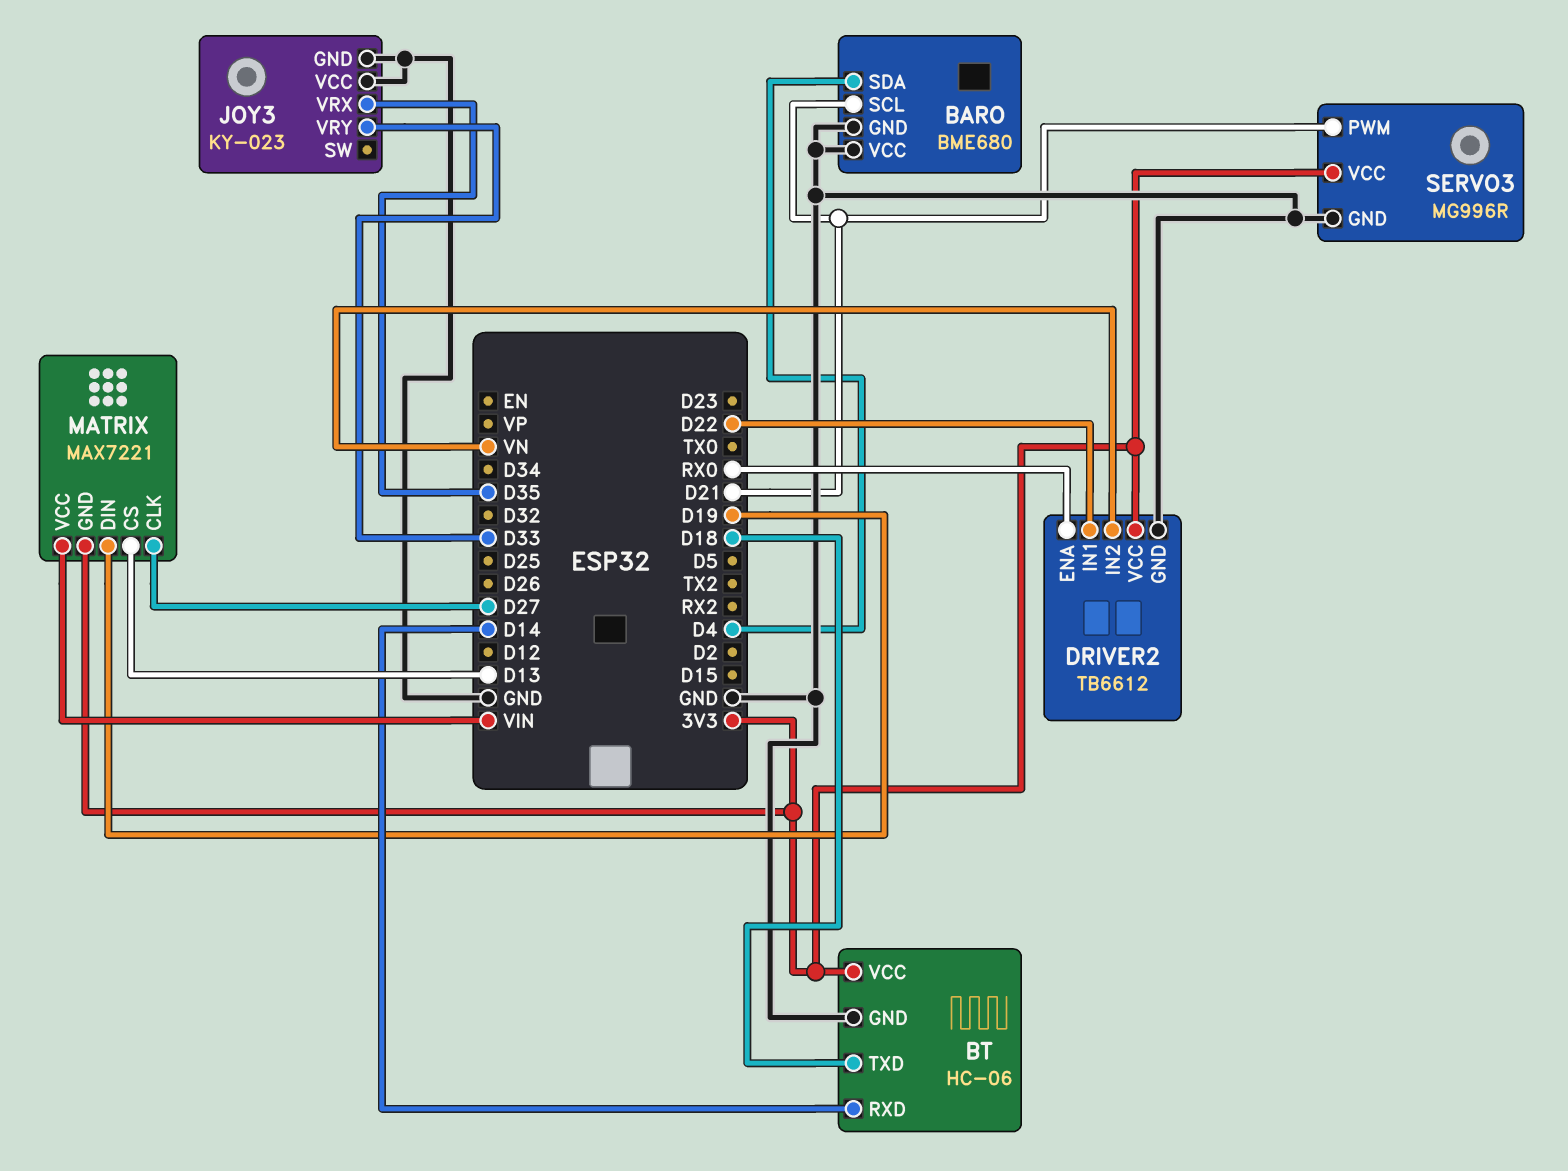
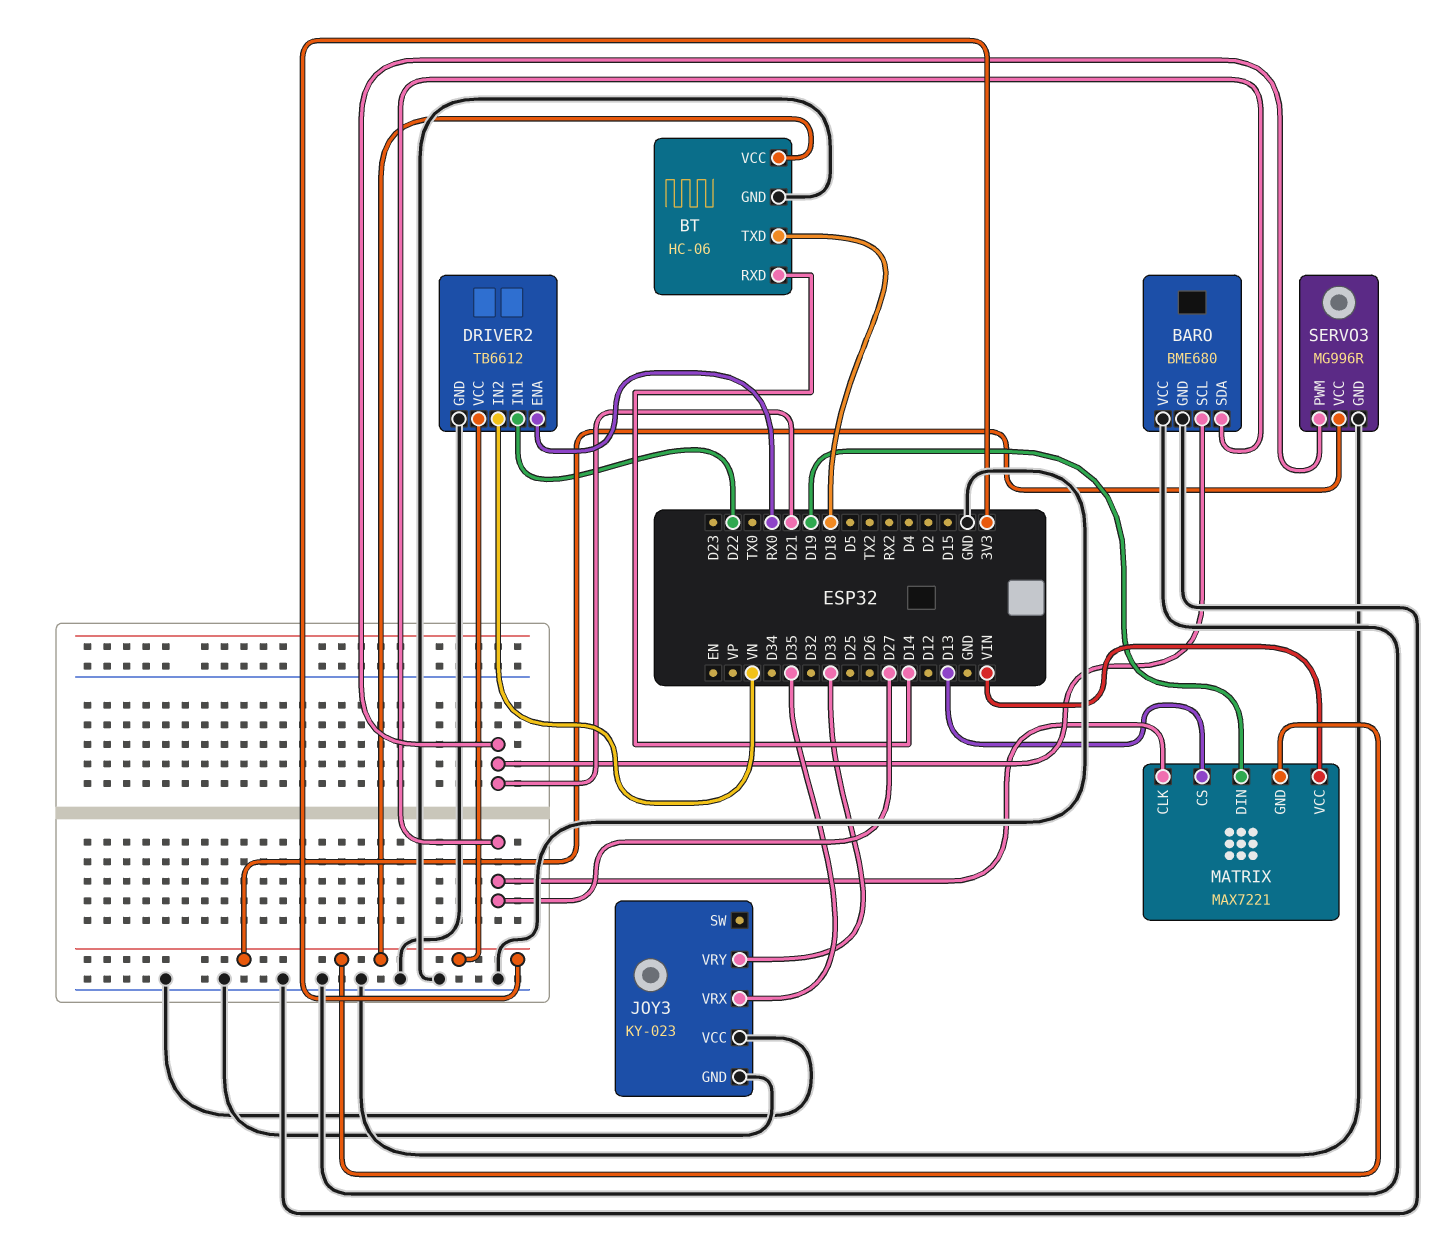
BARO pin SDA: D4 -> D27

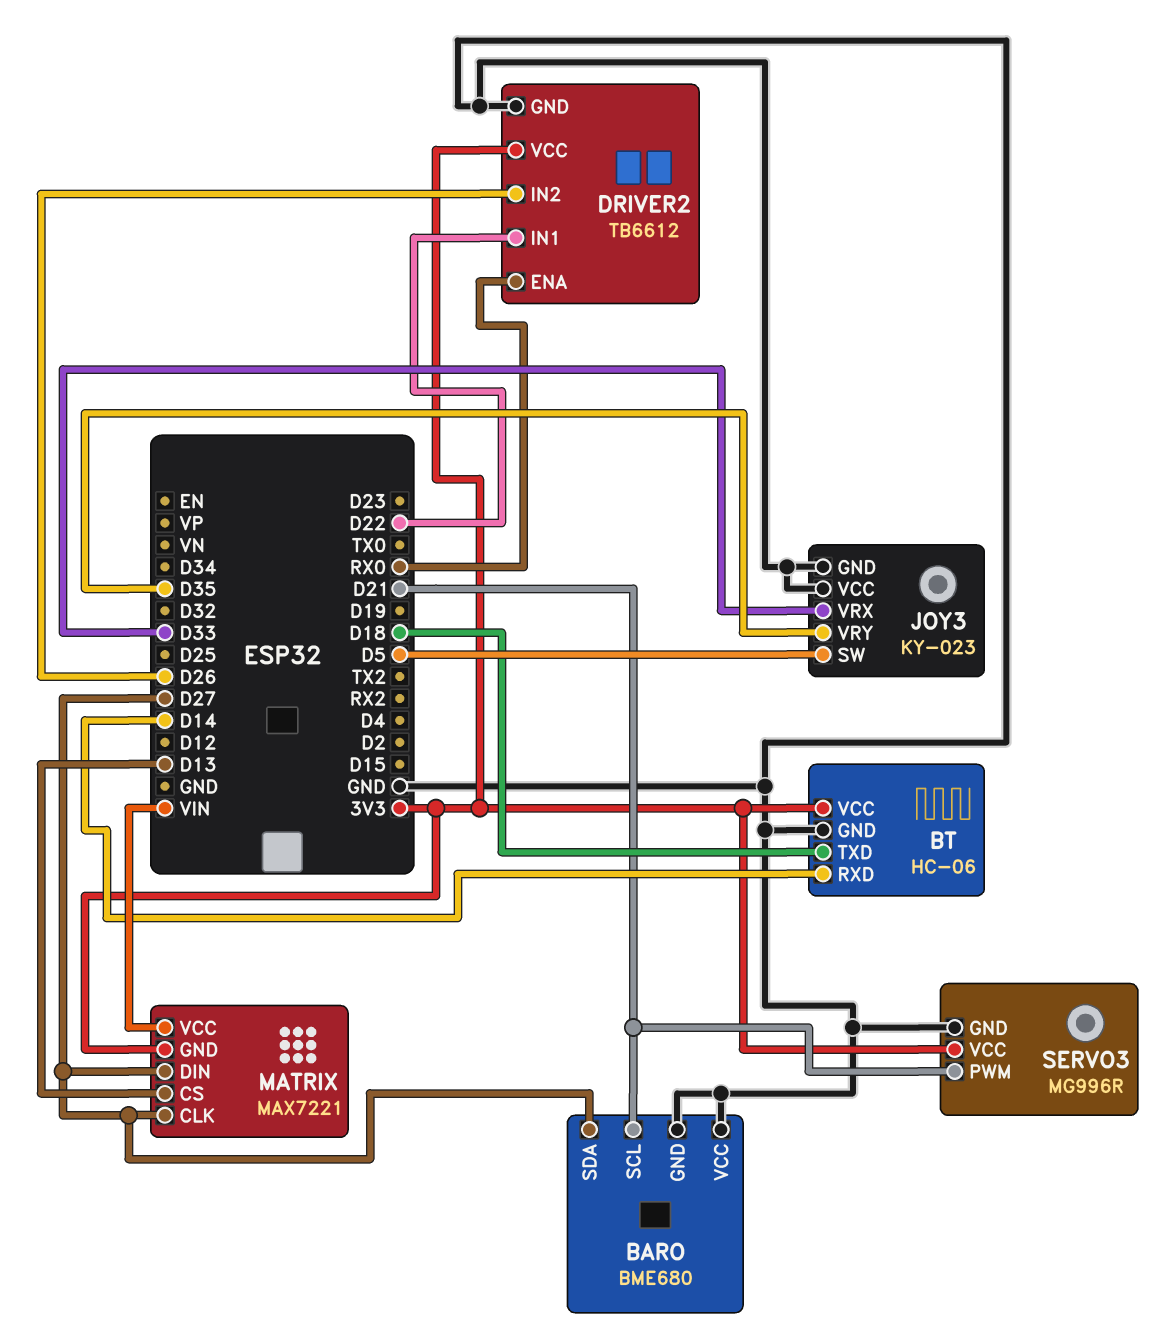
DRIVER2 pin IN2: VN -> D26
JOY3 pin SW: none -> D5
JOY3 pin VRX: D35 -> D33
JOY3 pin VRY: D33 -> D35
MATRIX pin DIN: D19 -> D27

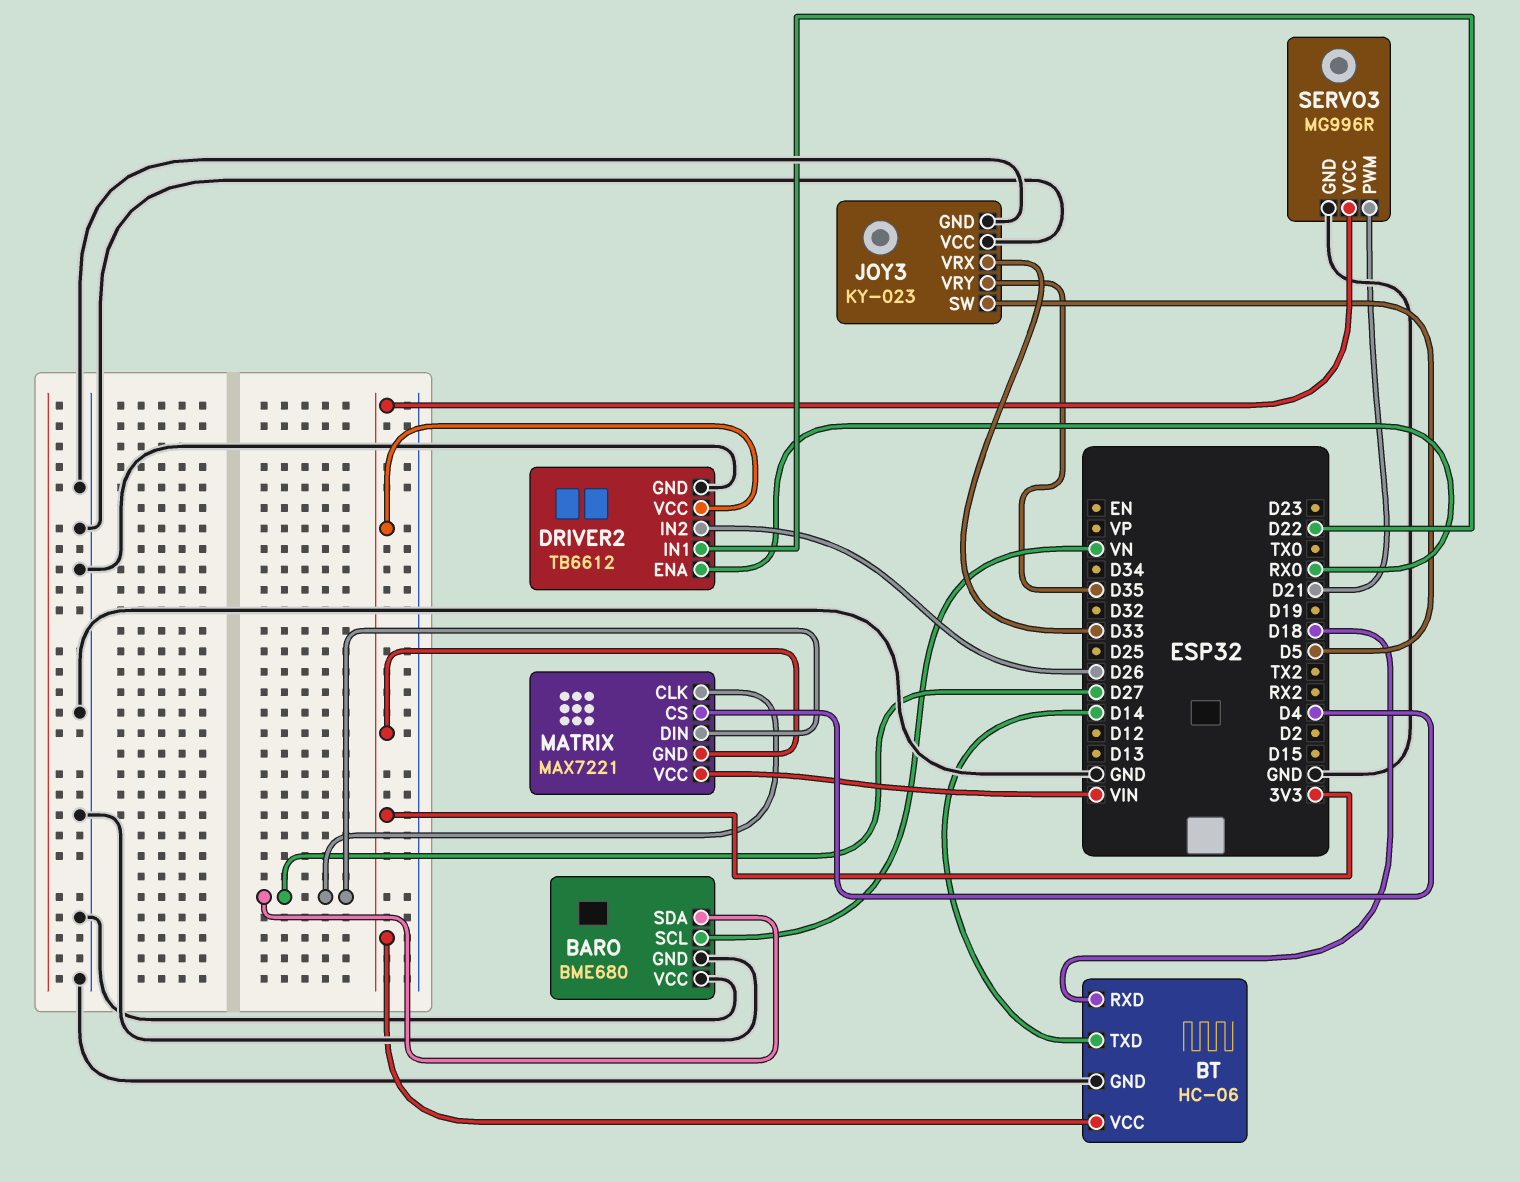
BARO pin SCL: D21 -> VN
BT pin RXD: D14 -> D18
BT pin TXD: D18 -> D14
MATRIX pin CS: D13 -> D4

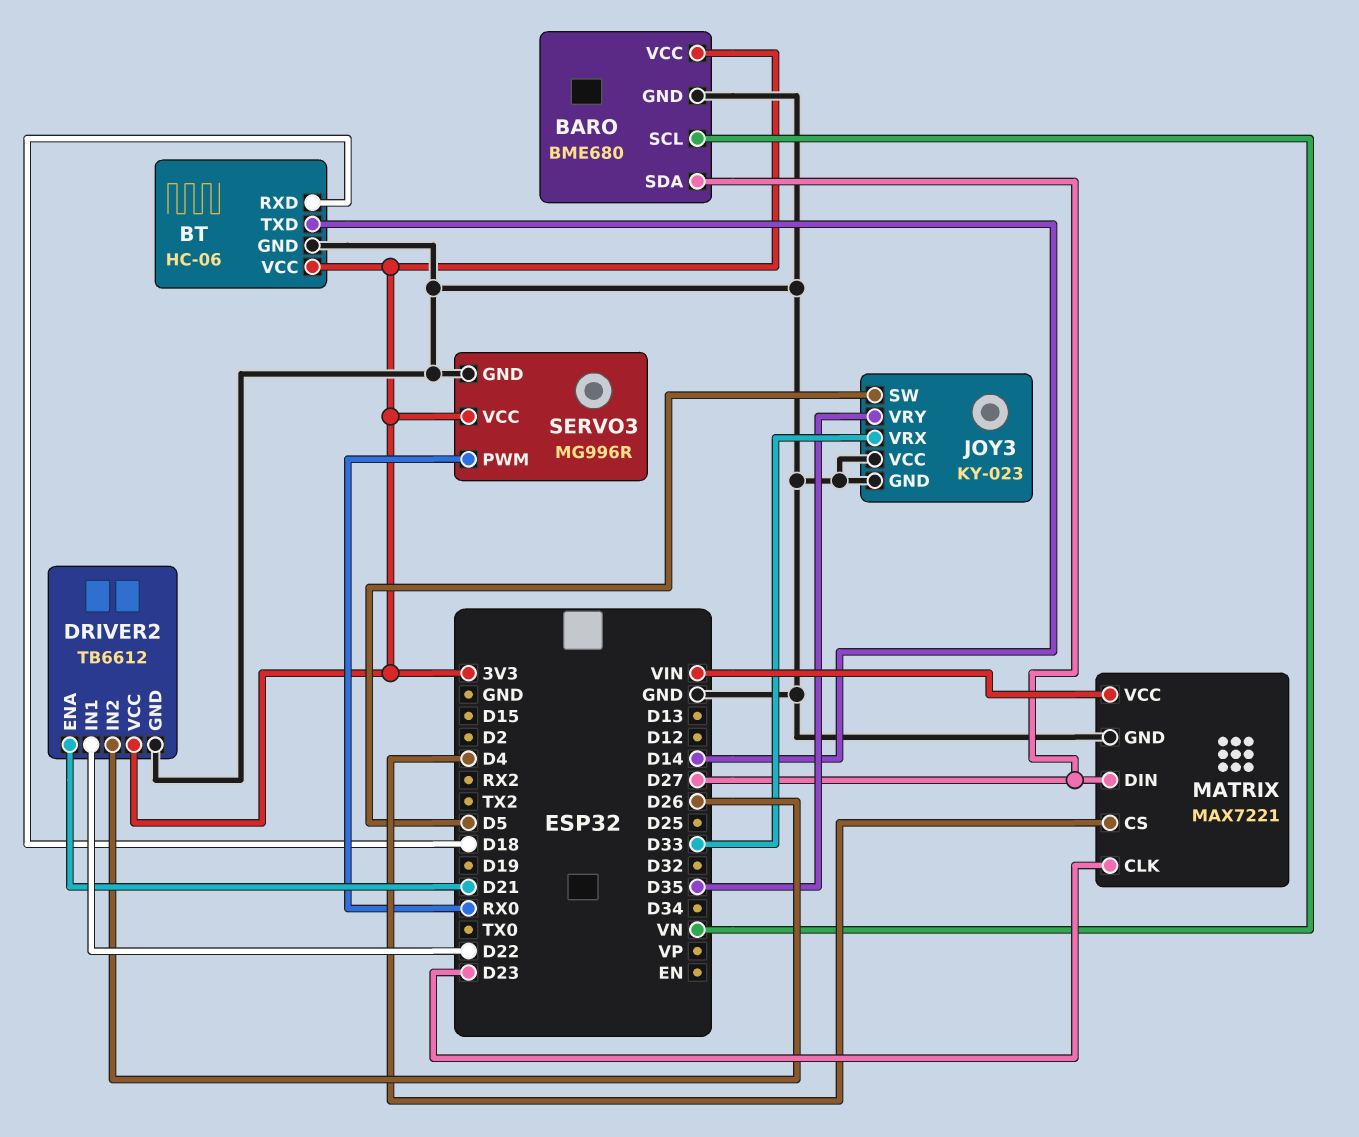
BARO pin VCC: GND -> 3V3
DRIVER2 pin ENA: RX0 -> D21
MATRIX pin CLK: D27 -> D23
MATRIX pin GND: 3V3 -> GND
SERVO3 pin PWM: D21 -> RX0

